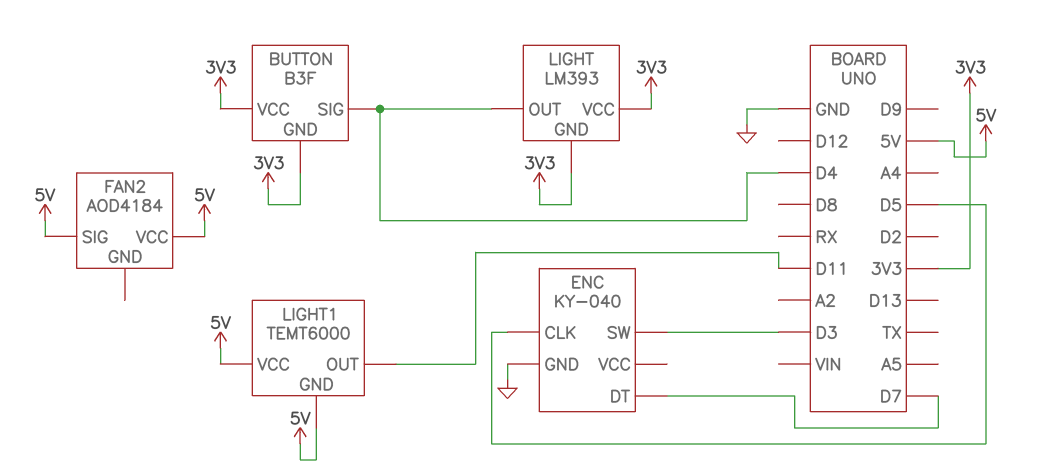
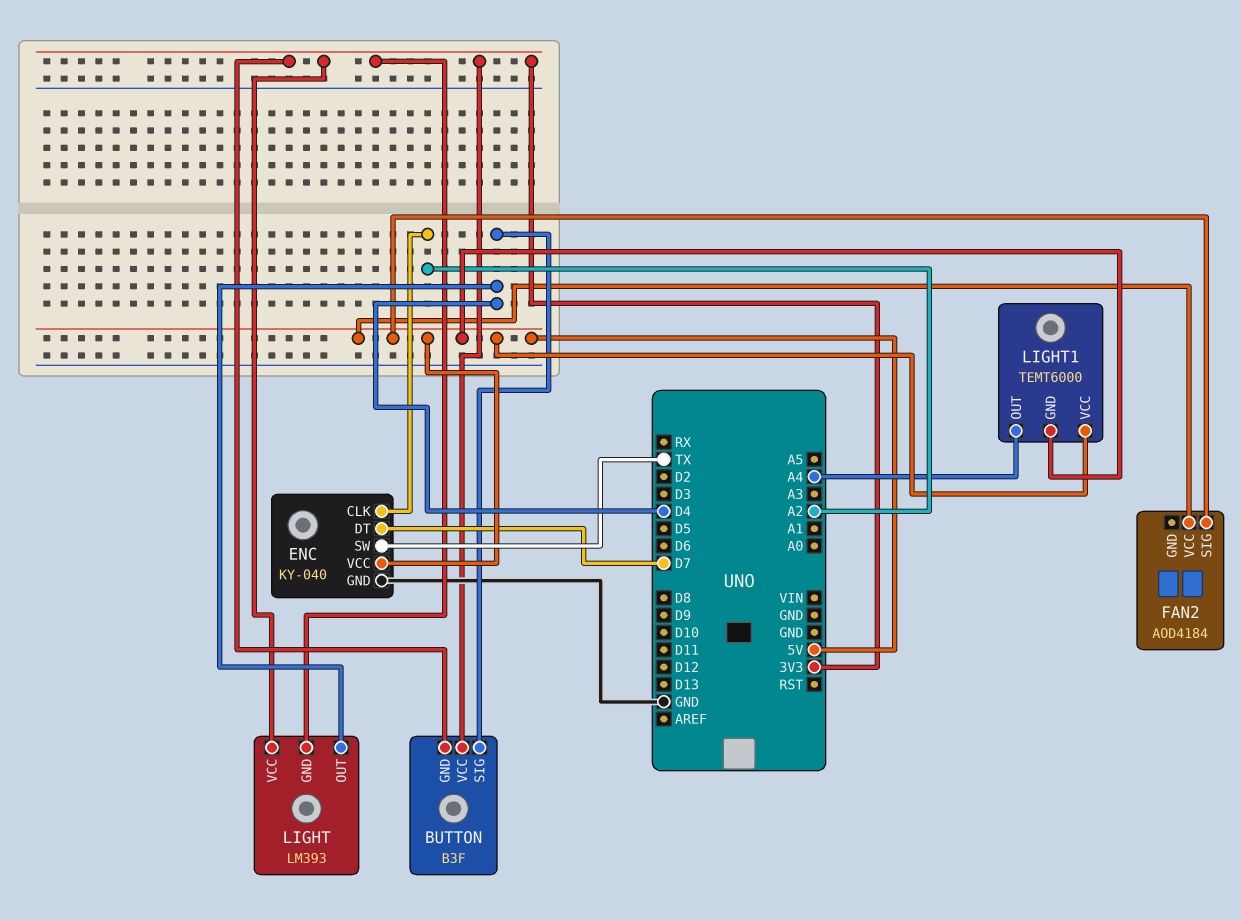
ENC pin CLK: D5 -> A2
ENC pin SW: D3 -> TX
ENC pin VCC: none -> 5V
LIGHT1 pin OUT: D11 -> A4

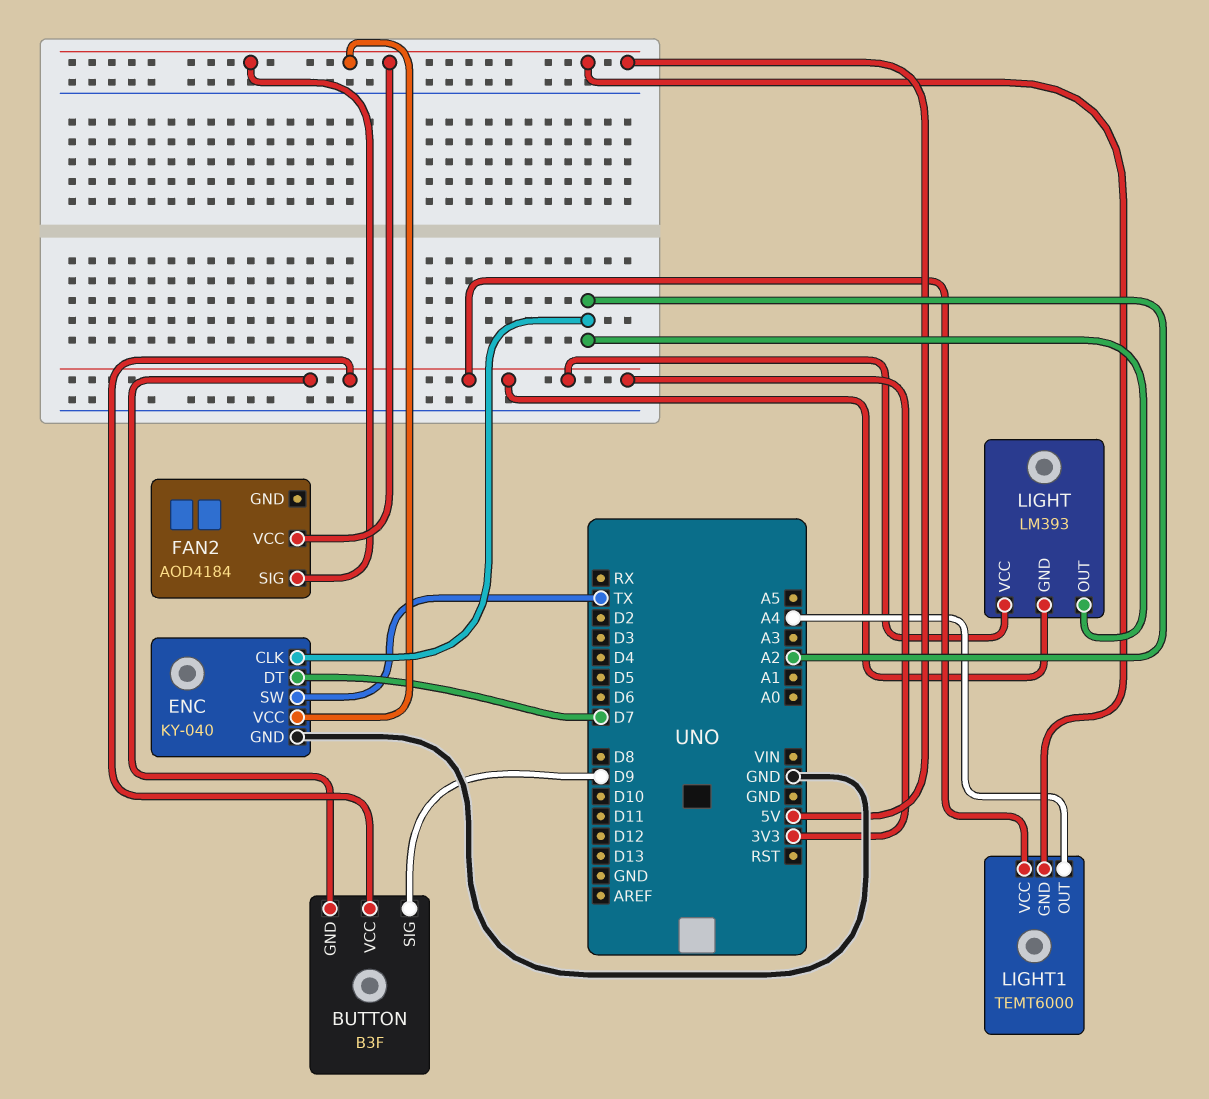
BUTTON pin SIG: D4 -> D9
LIGHT pin OUT: D4 -> A2
LIGHT1 pin VCC: 5V -> 3V3

